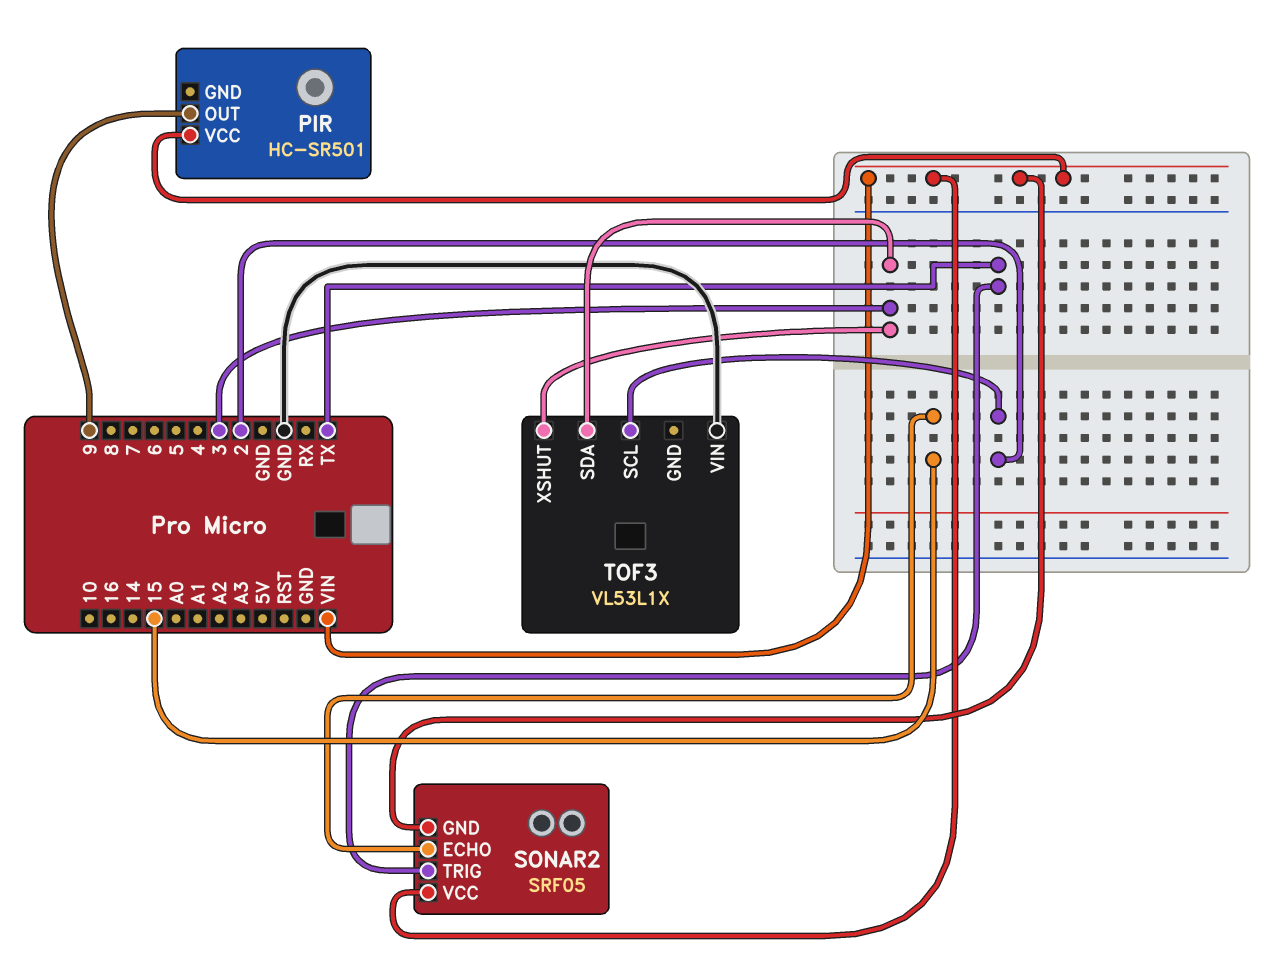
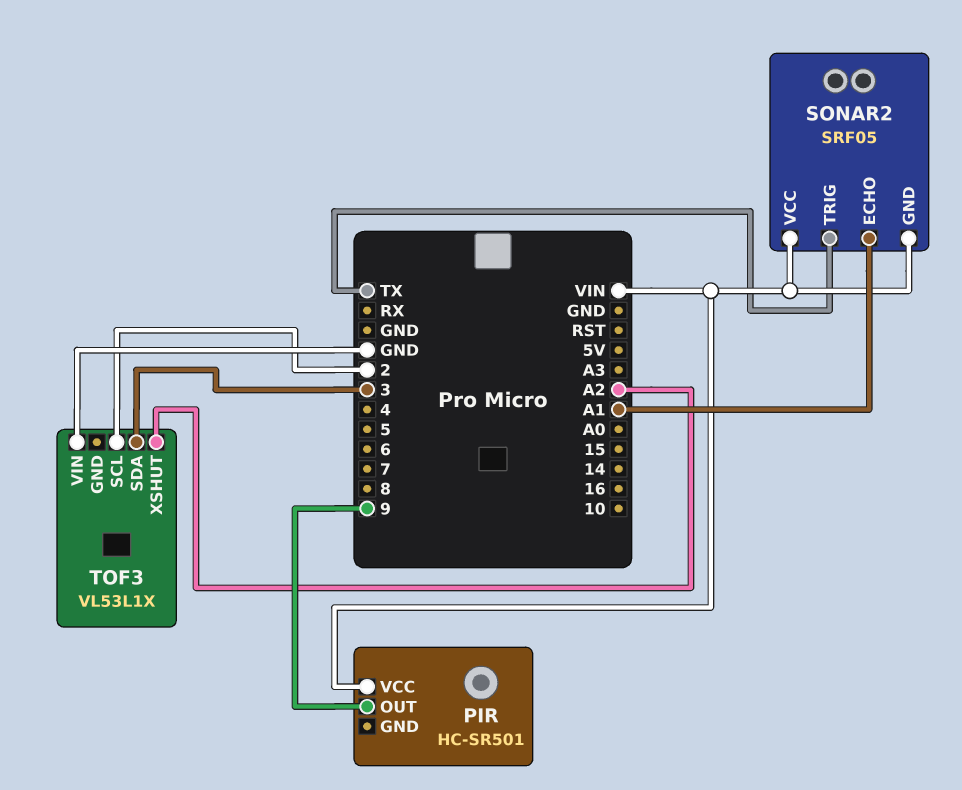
SONAR2 pin ECHO: 15 -> A1
TOF3 pin XSHUT: 3 -> A2

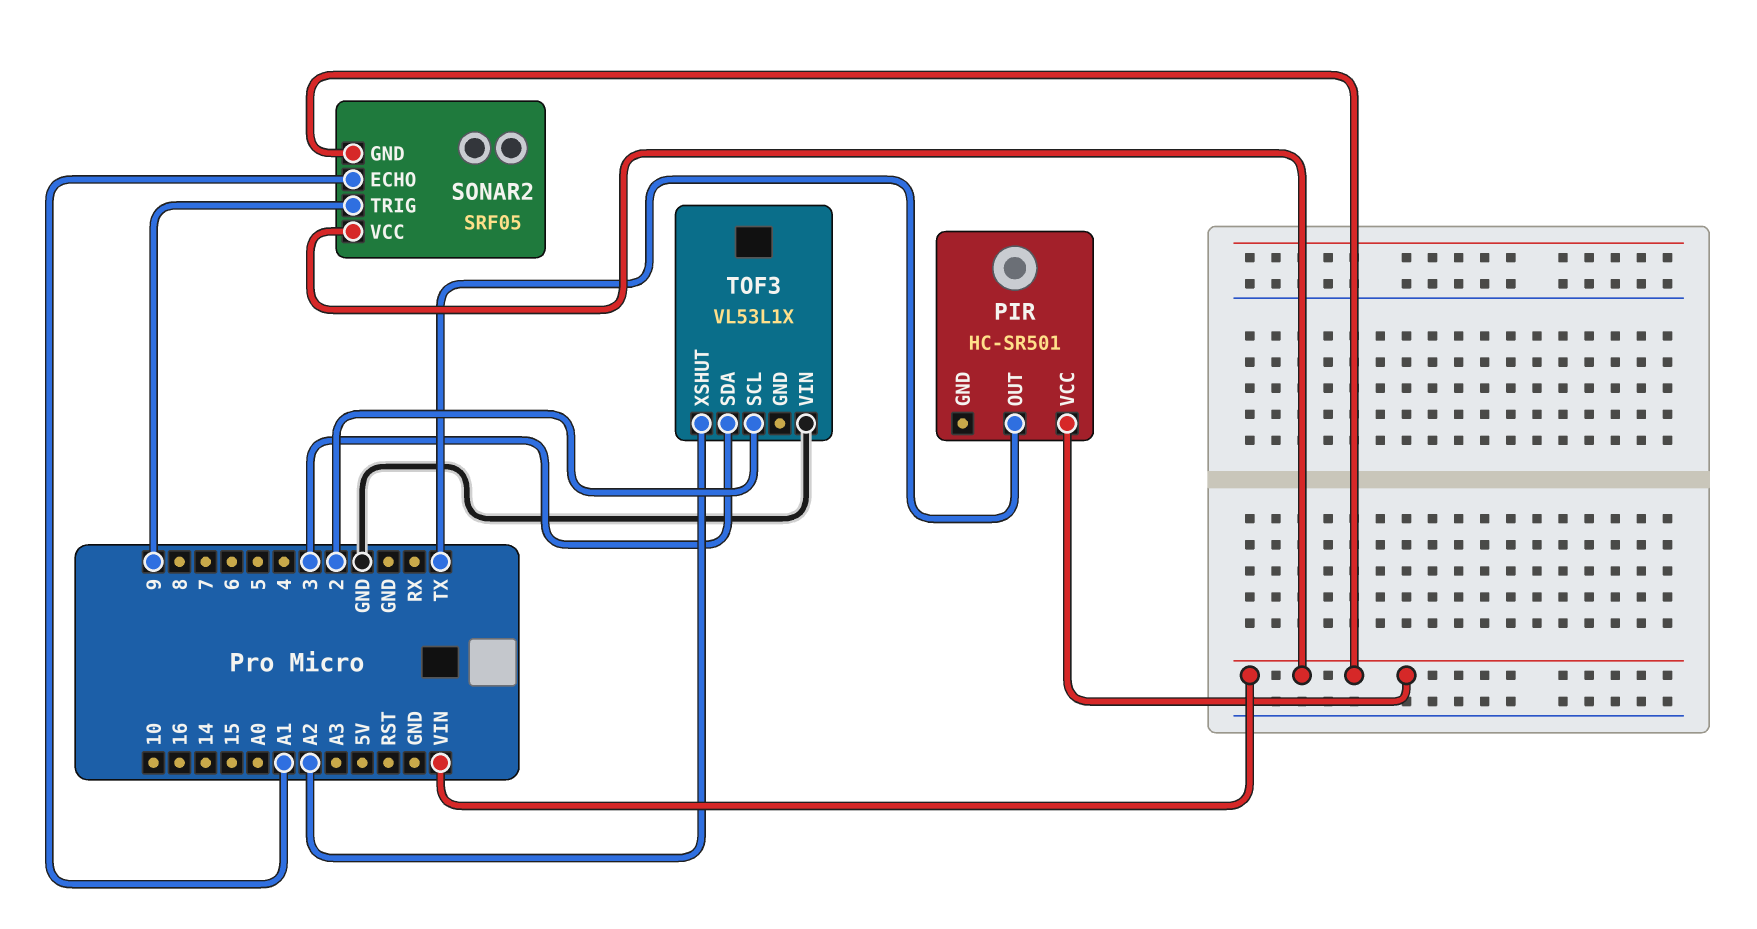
PIR pin OUT: 9 -> TX
SONAR2 pin TRIG: TX -> 9

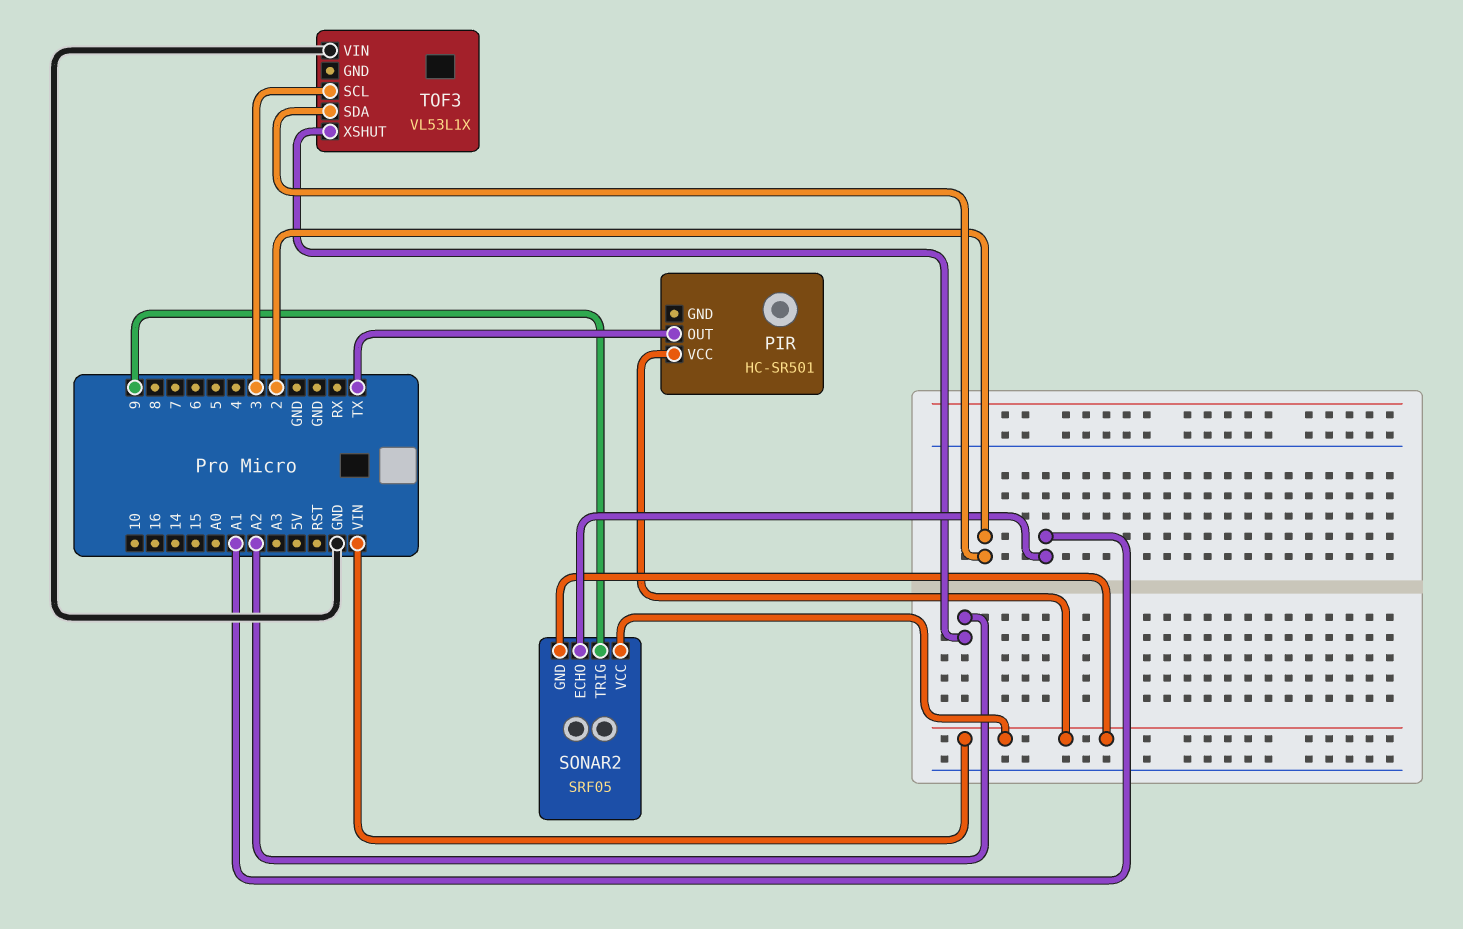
TOF3 pin SCL: 2 -> 3
TOF3 pin SDA: 3 -> 2

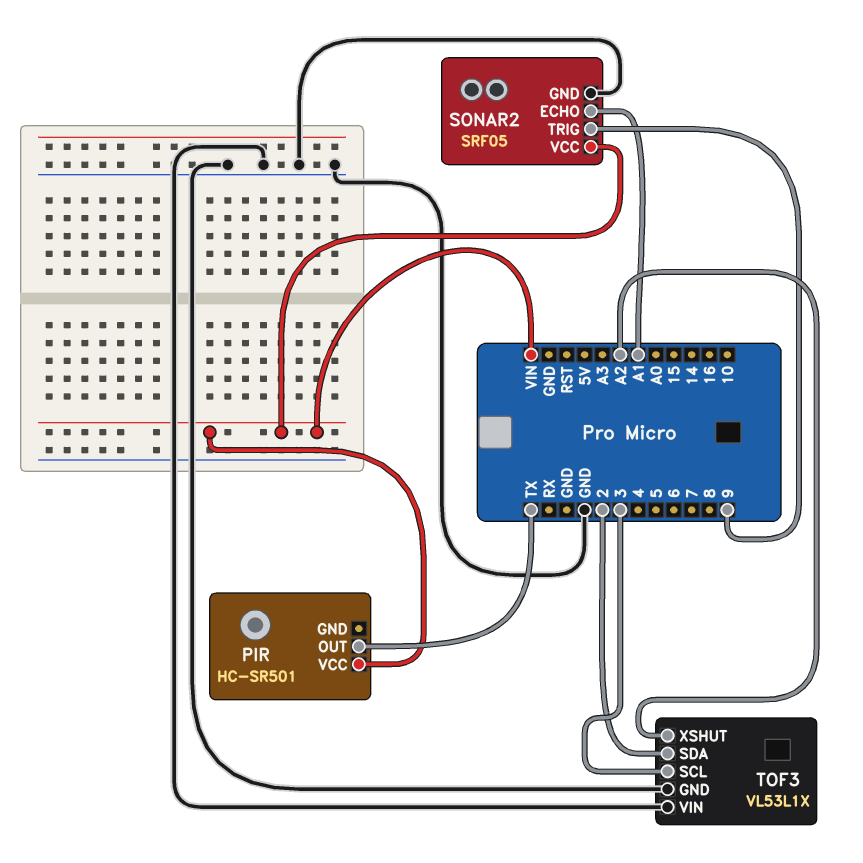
SONAR2 pin GND: VIN -> GND
TOF3 pin GND: none -> GND

